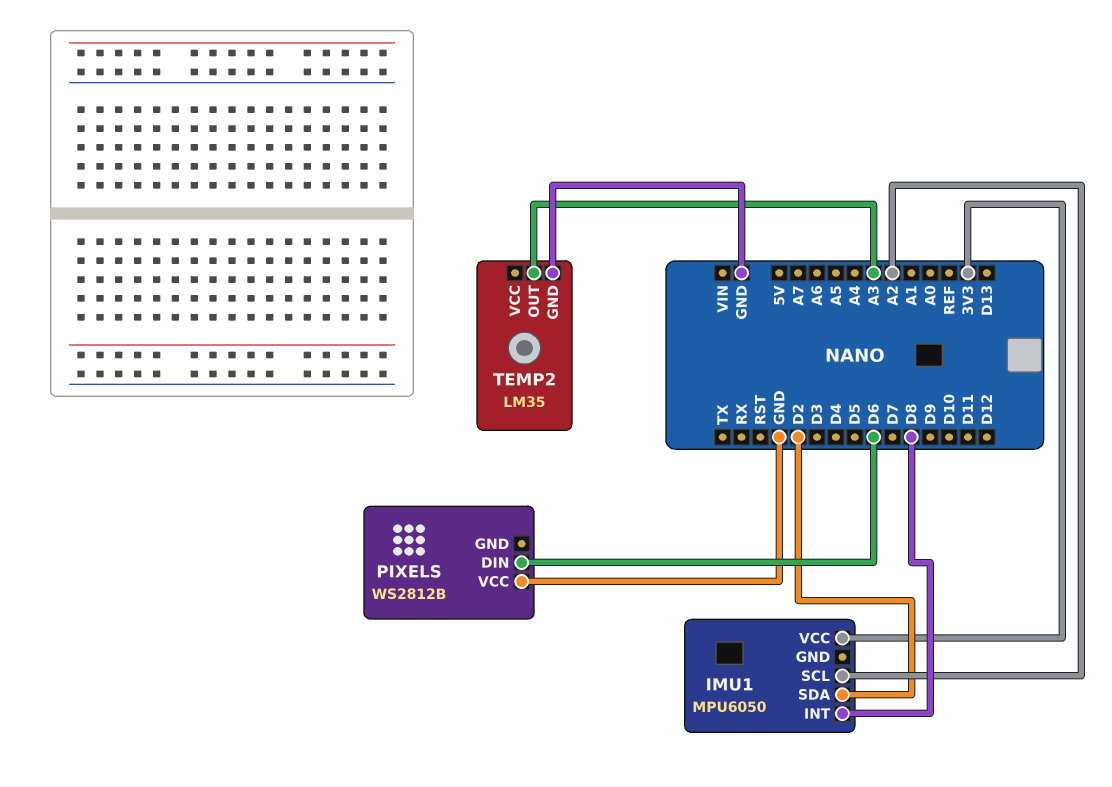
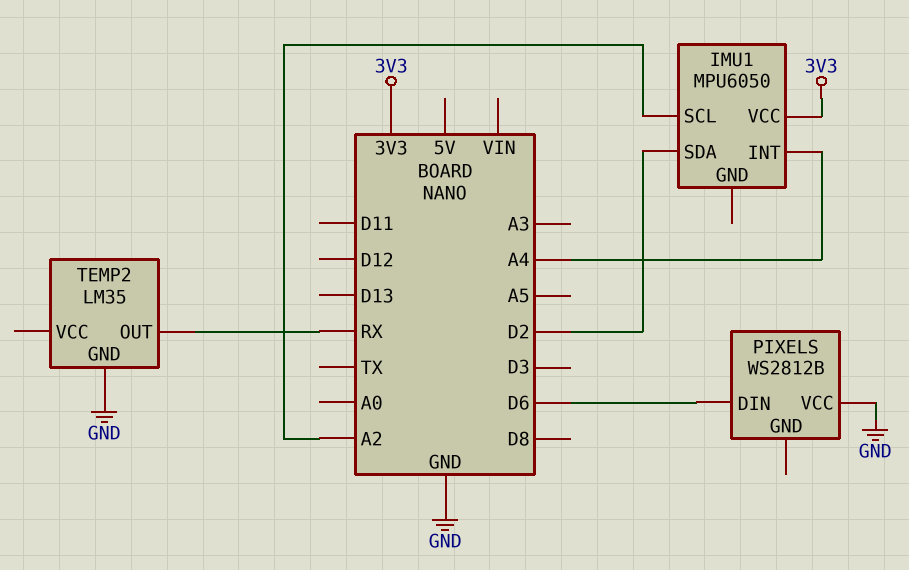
IMU1 pin INT: D8 -> A4
TEMP2 pin OUT: A3 -> RX

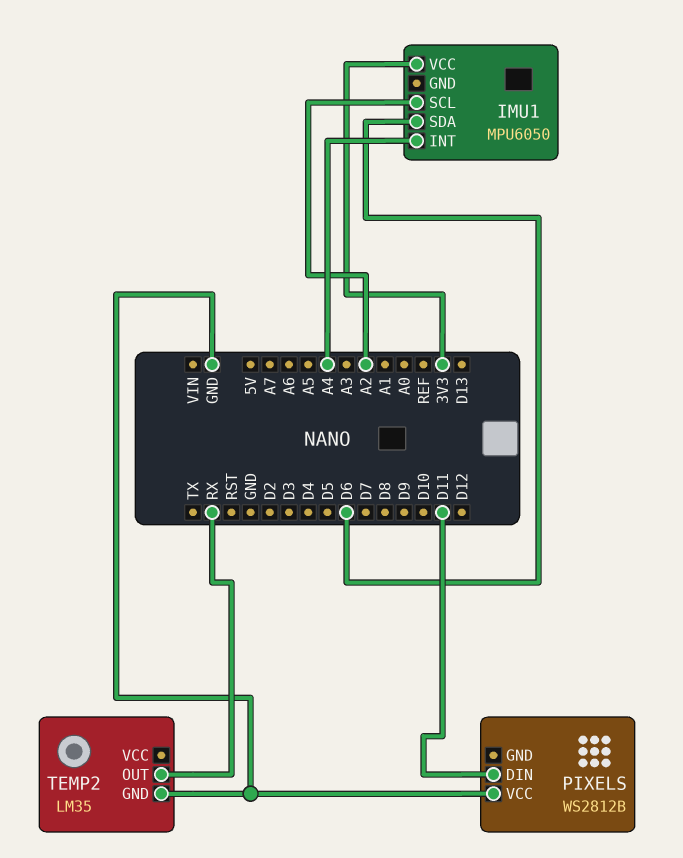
IMU1 pin SDA: D2 -> D6
PIXELS pin DIN: D6 -> D11

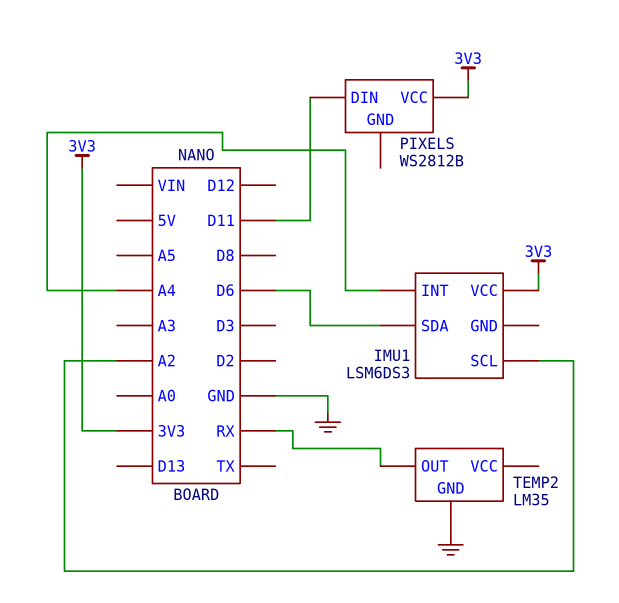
IMU1: MPU6050 -> LSM6DS3
PIXELS pin VCC: GND -> 3V3

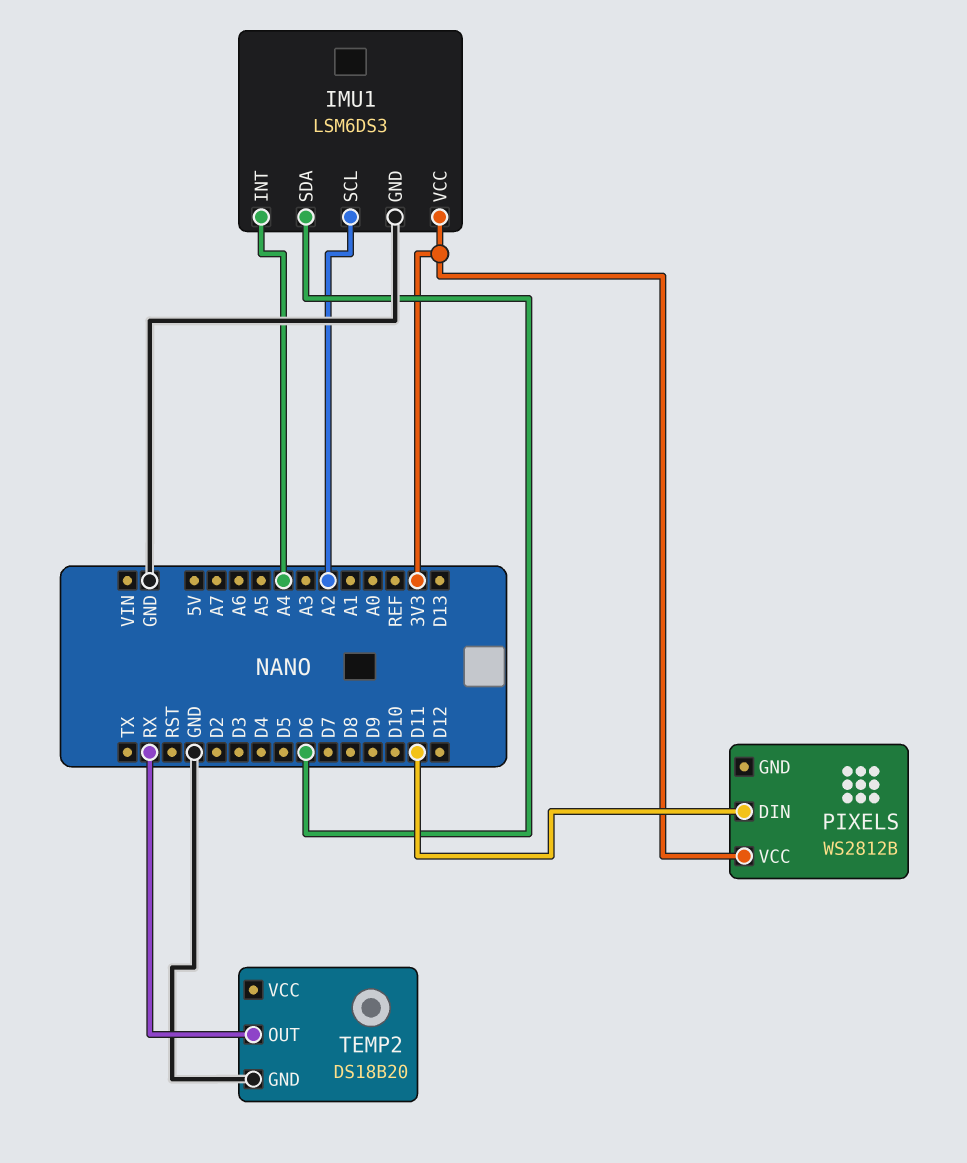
IMU1 pin GND: none -> GND
TEMP2: LM35 -> DS18B20

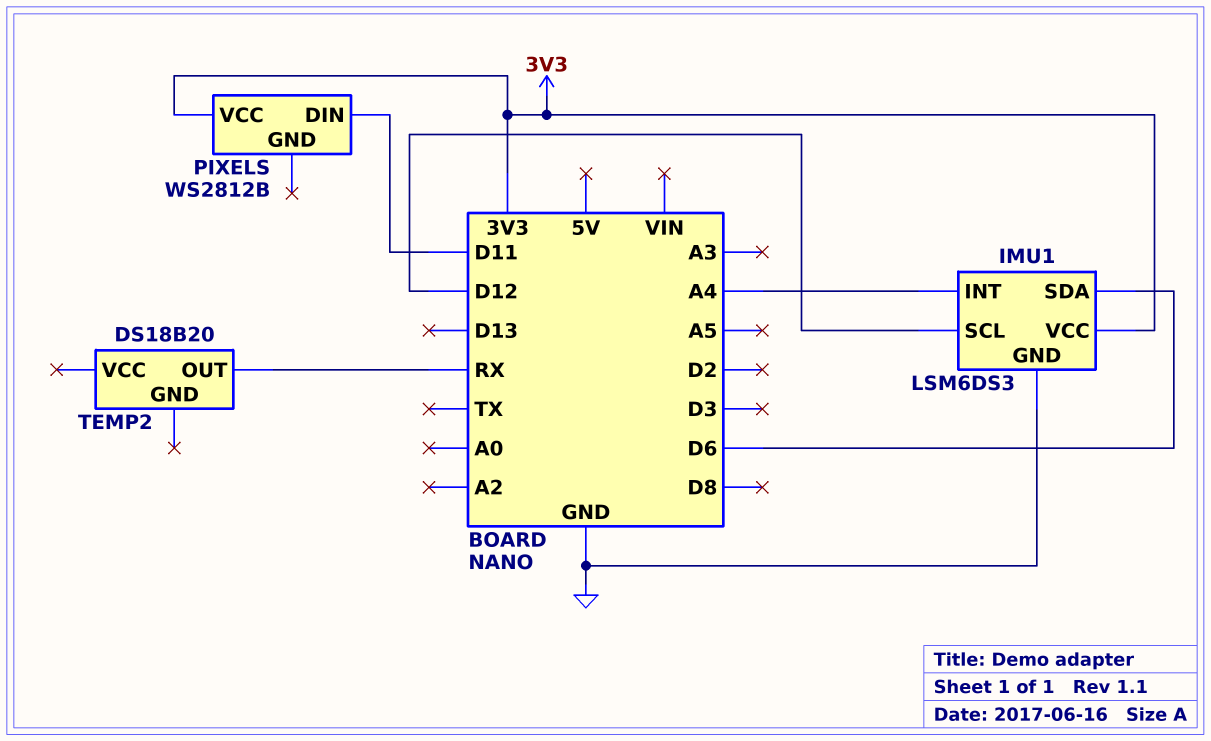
IMU1 pin SCL: A2 -> D12
TEMP2 pin GND: GND -> none

